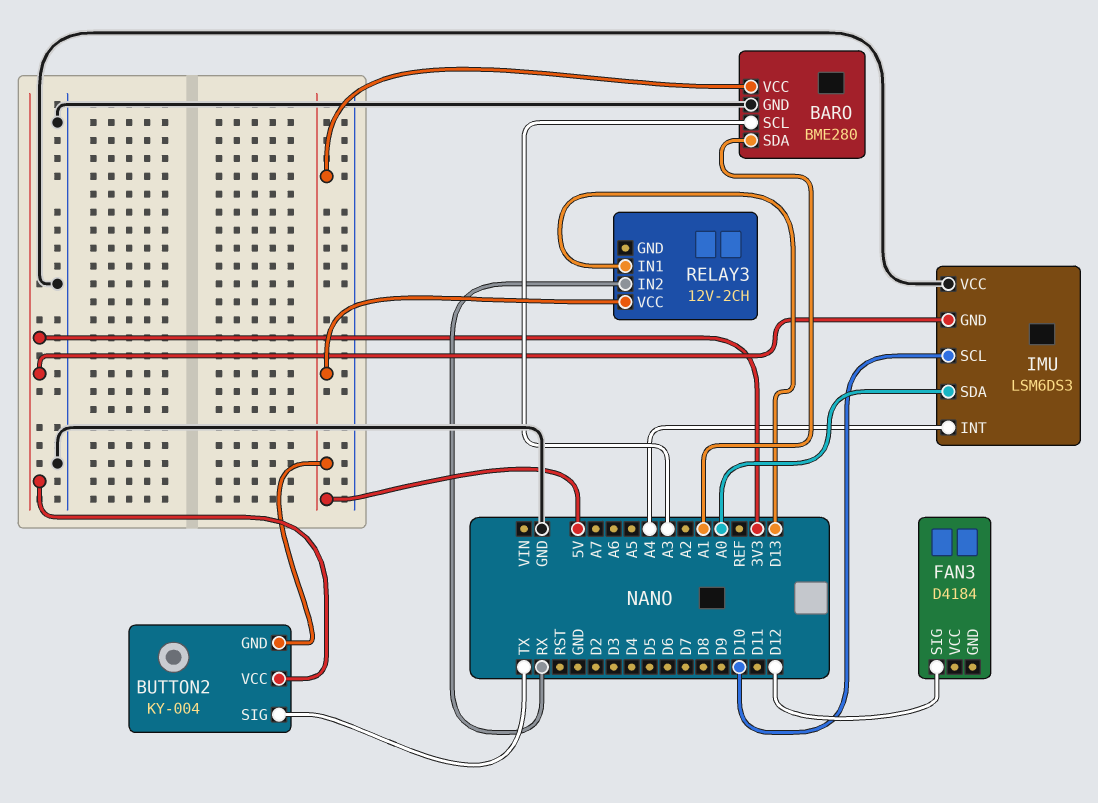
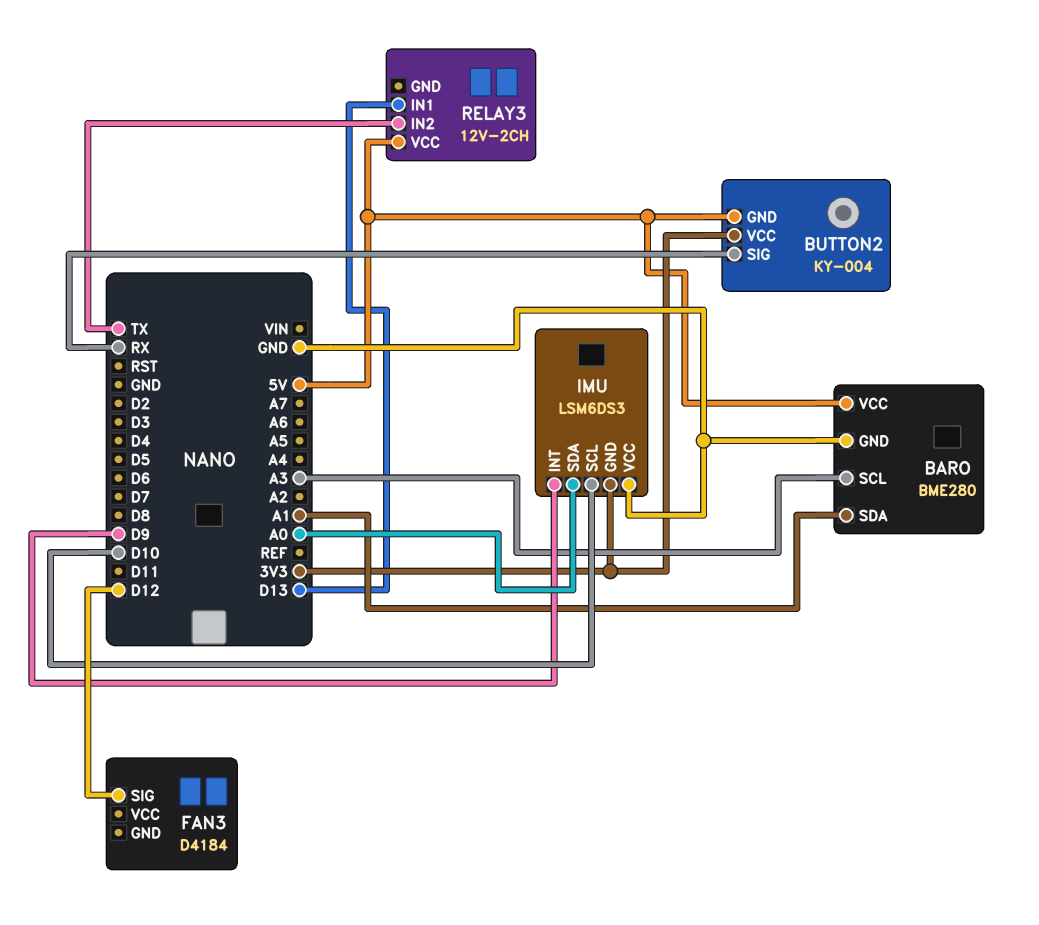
BUTTON2 pin SIG: TX -> RX
IMU pin INT: A4 -> D9
RELAY3 pin IN2: RX -> TX

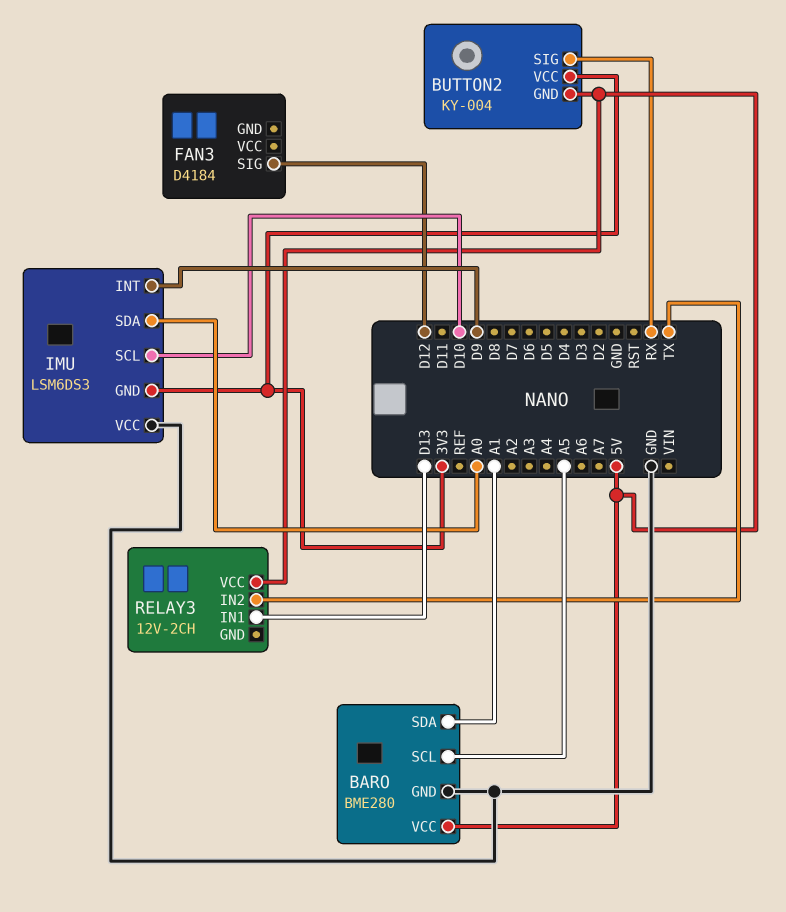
BARO pin SCL: A3 -> A5

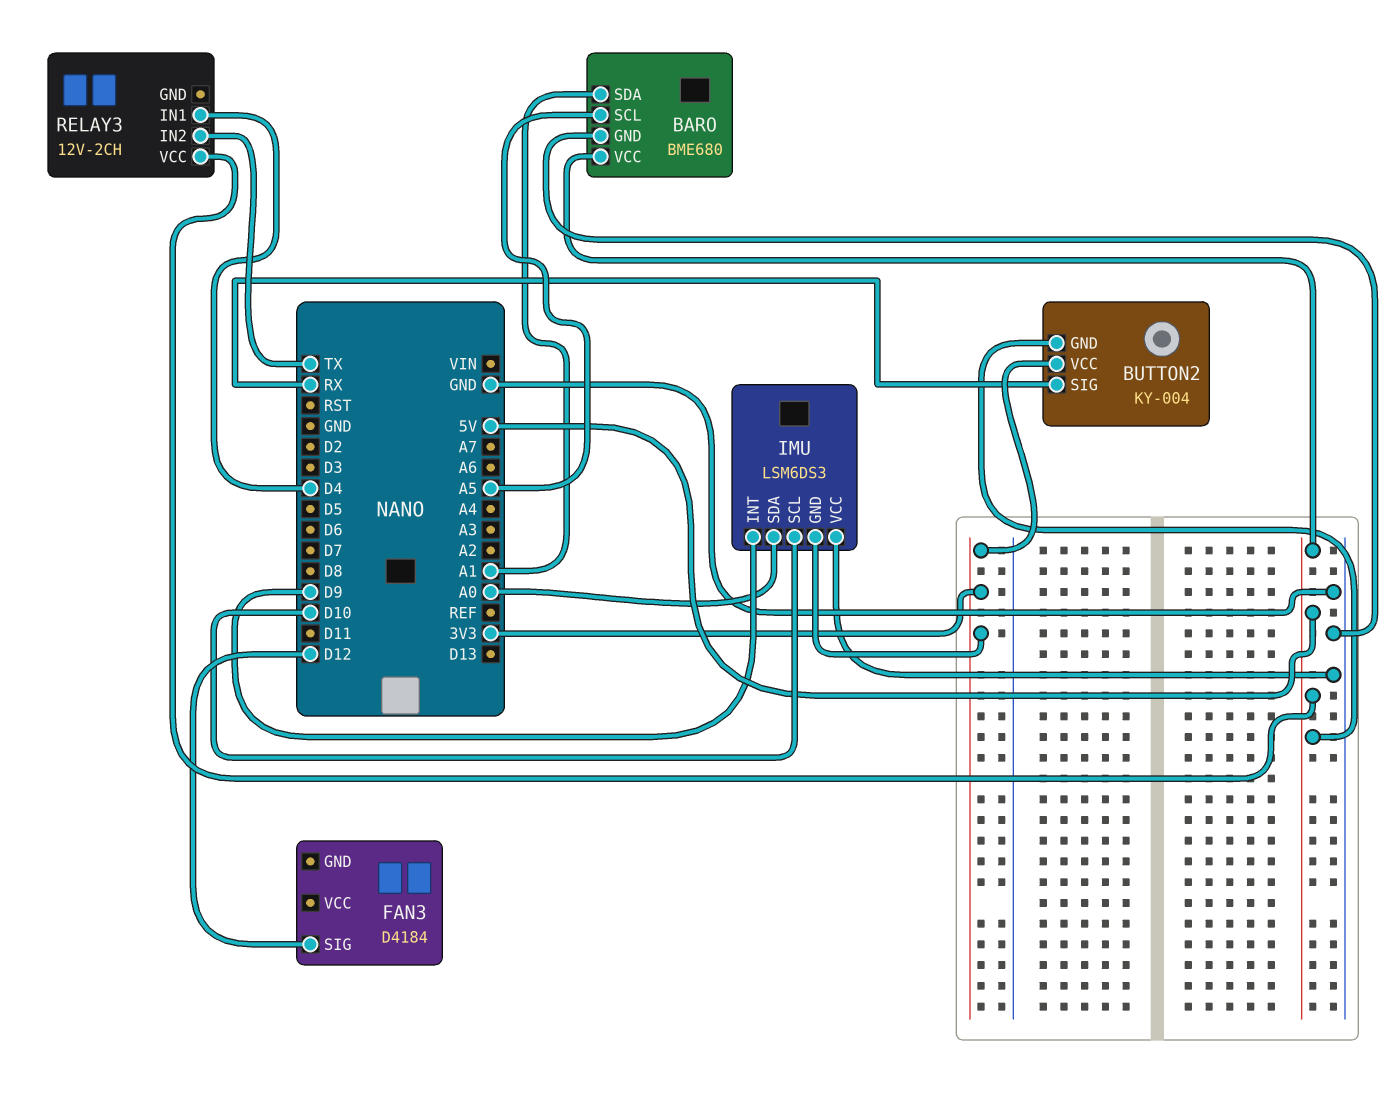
BARO: BME280 -> BME680
RELAY3 pin IN1: D13 -> D4

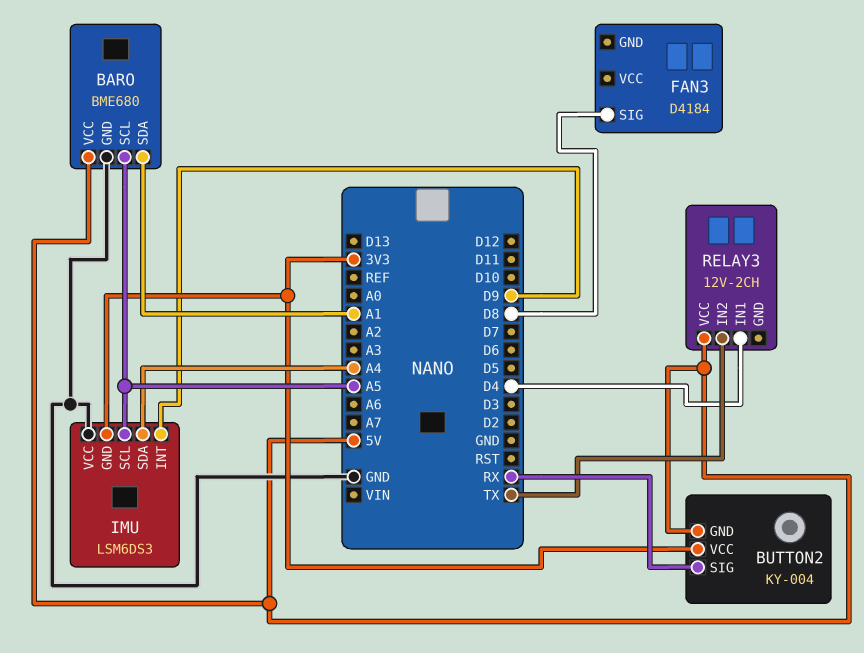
FAN3 pin SIG: D12 -> D8
IMU pin SCL: D10 -> A5
IMU pin SDA: A0 -> A4

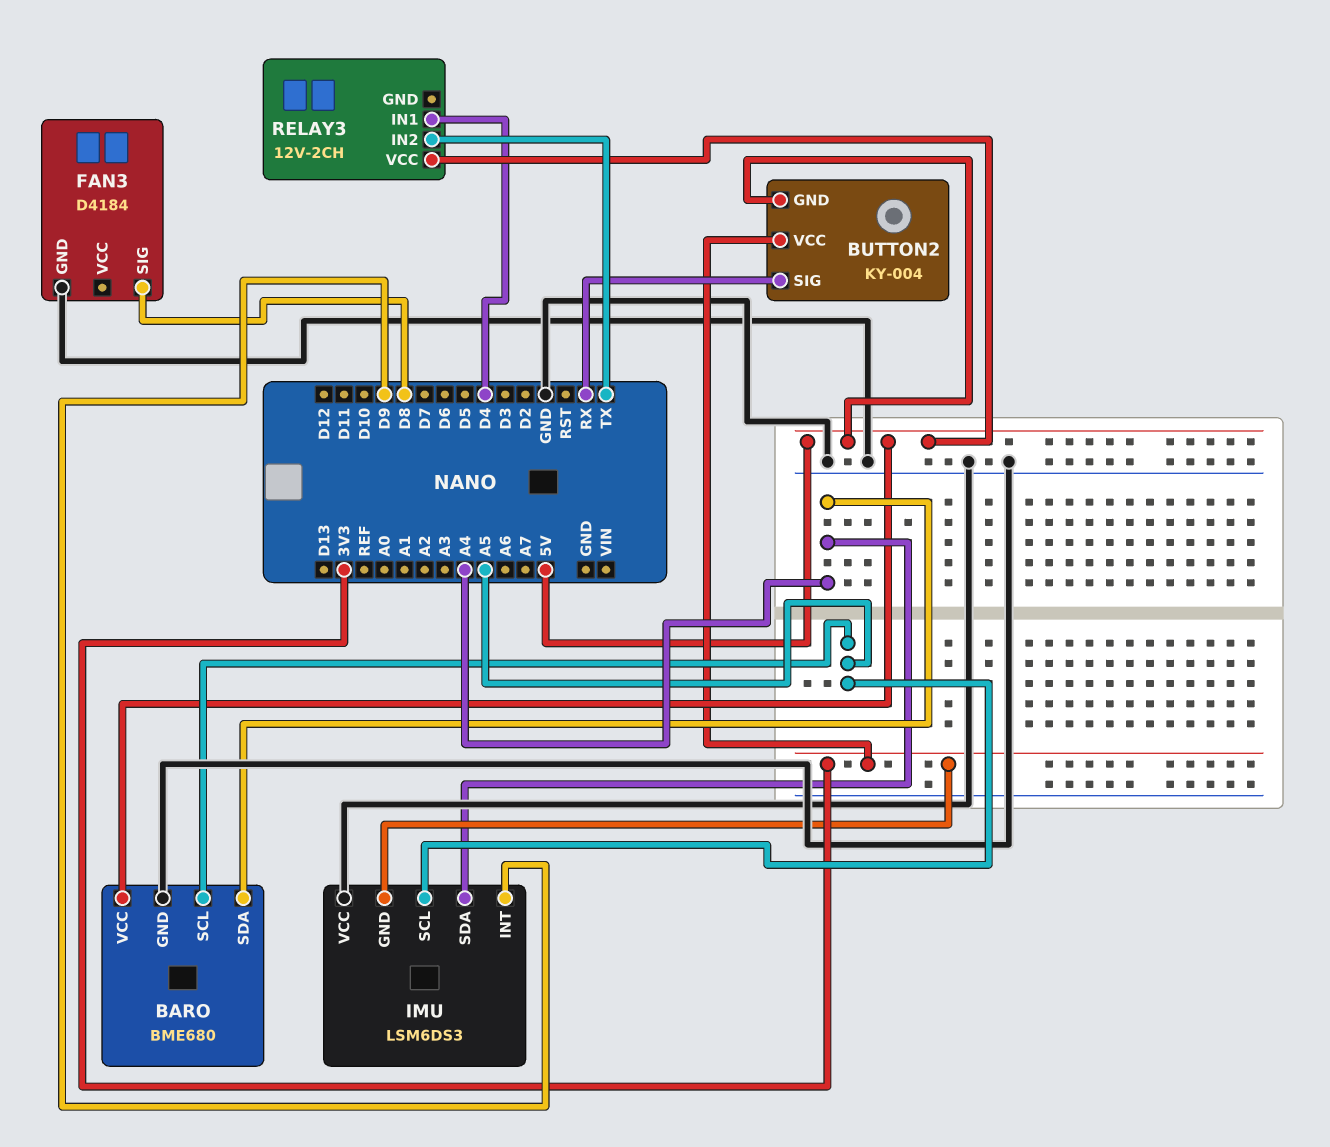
BARO pin SDA: A1 -> A4
FAN3 pin GND: none -> GND

